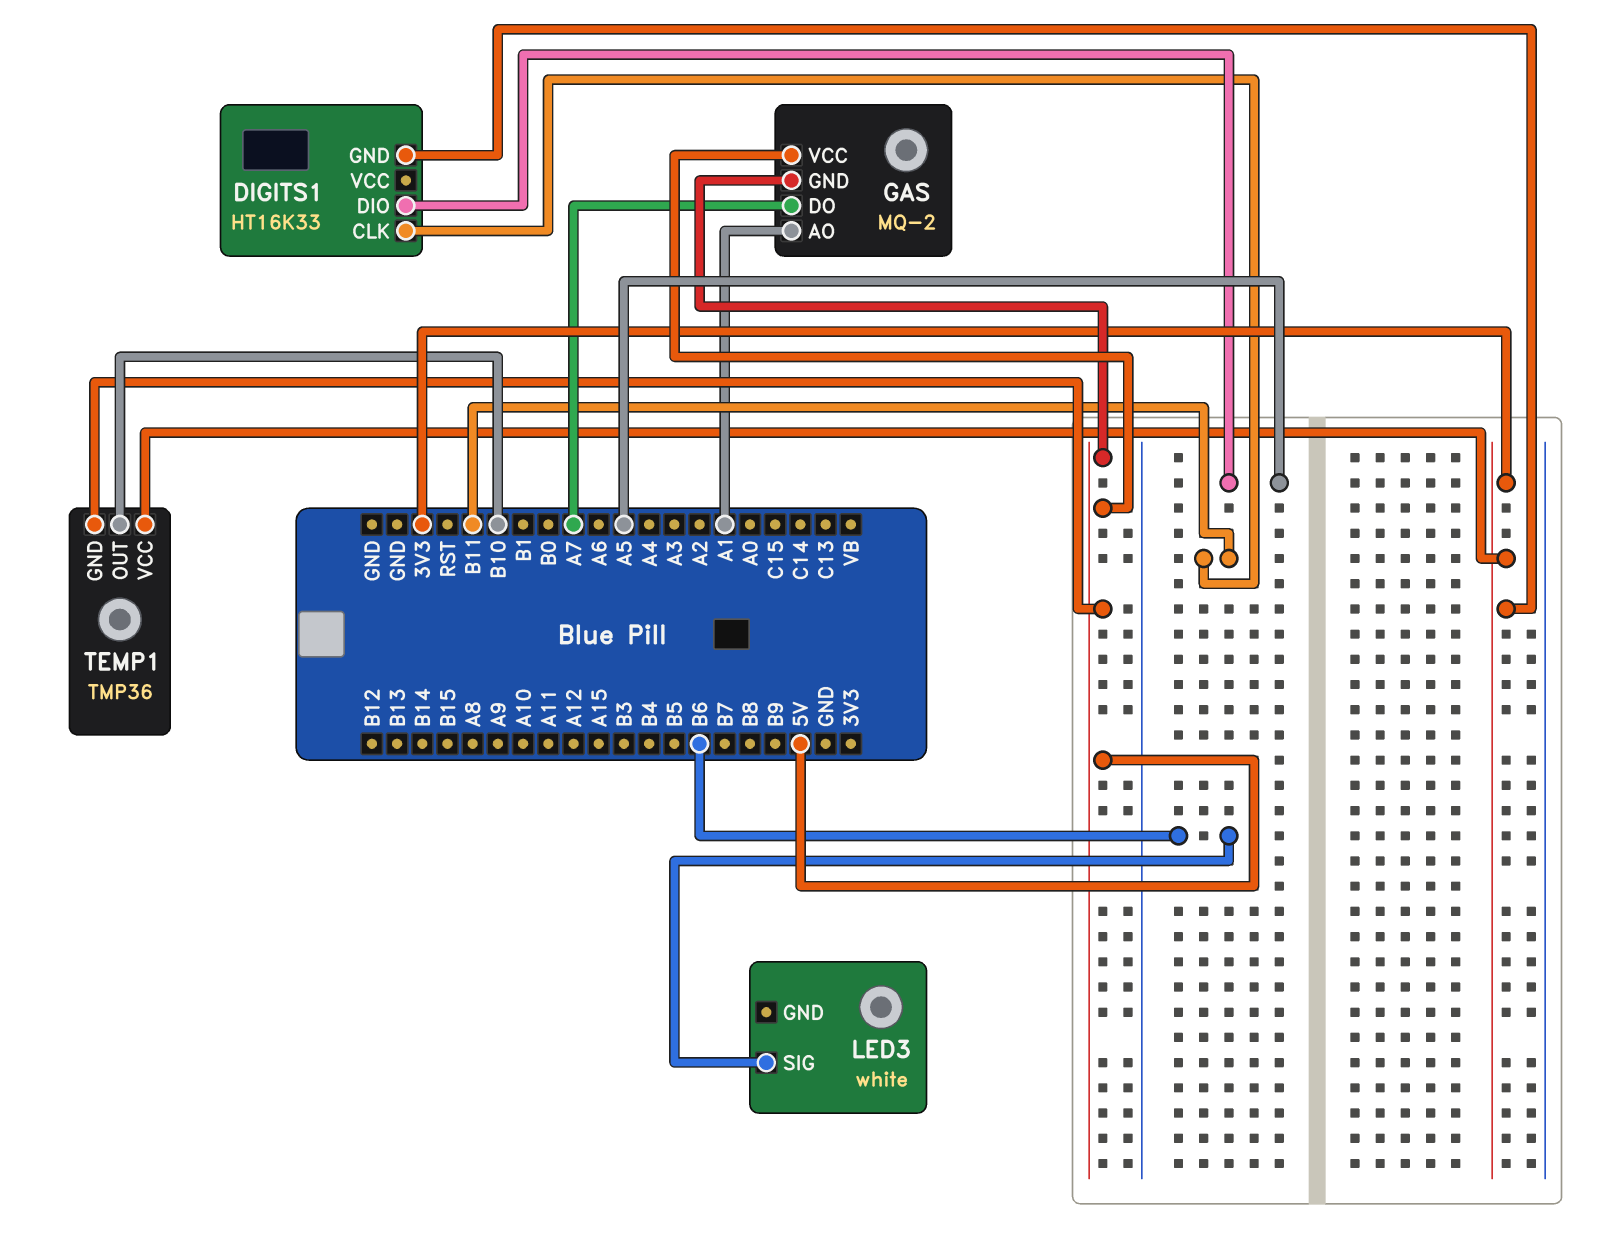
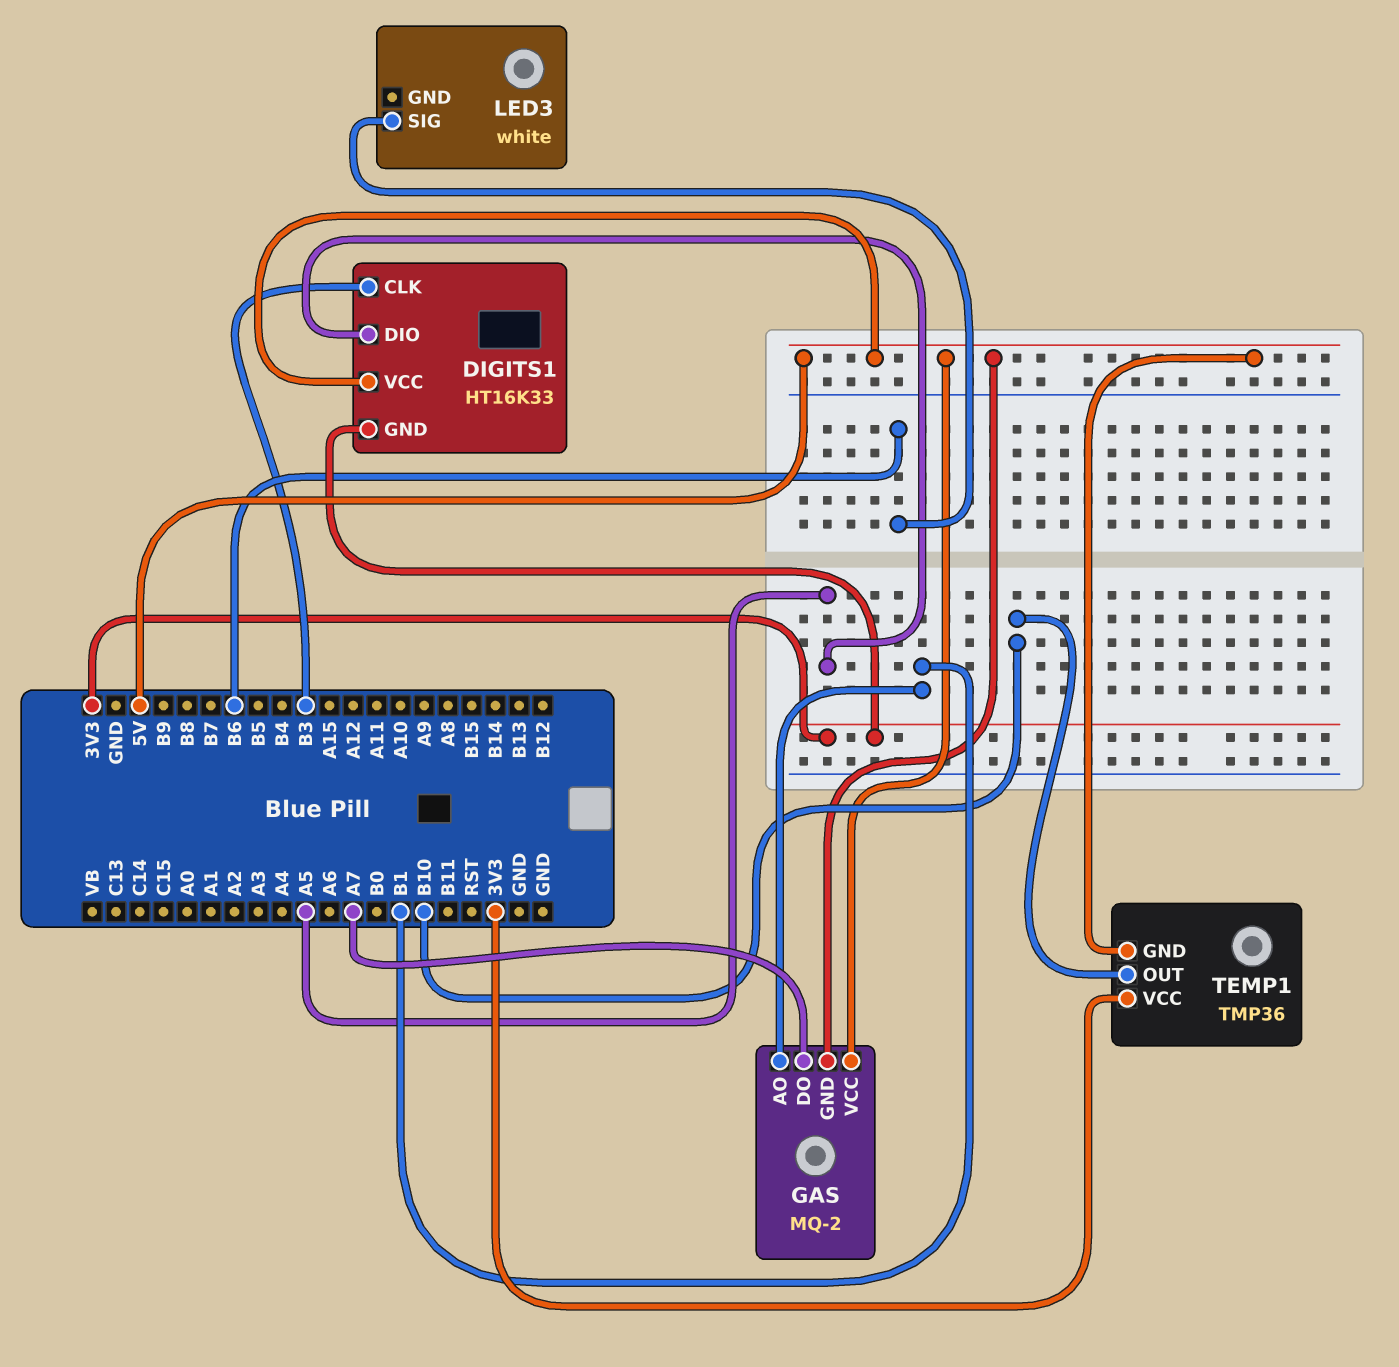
DIGITS1 pin CLK: B11 -> B3
DIGITS1 pin VCC: none -> 5V
GAS pin AO: A1 -> B1

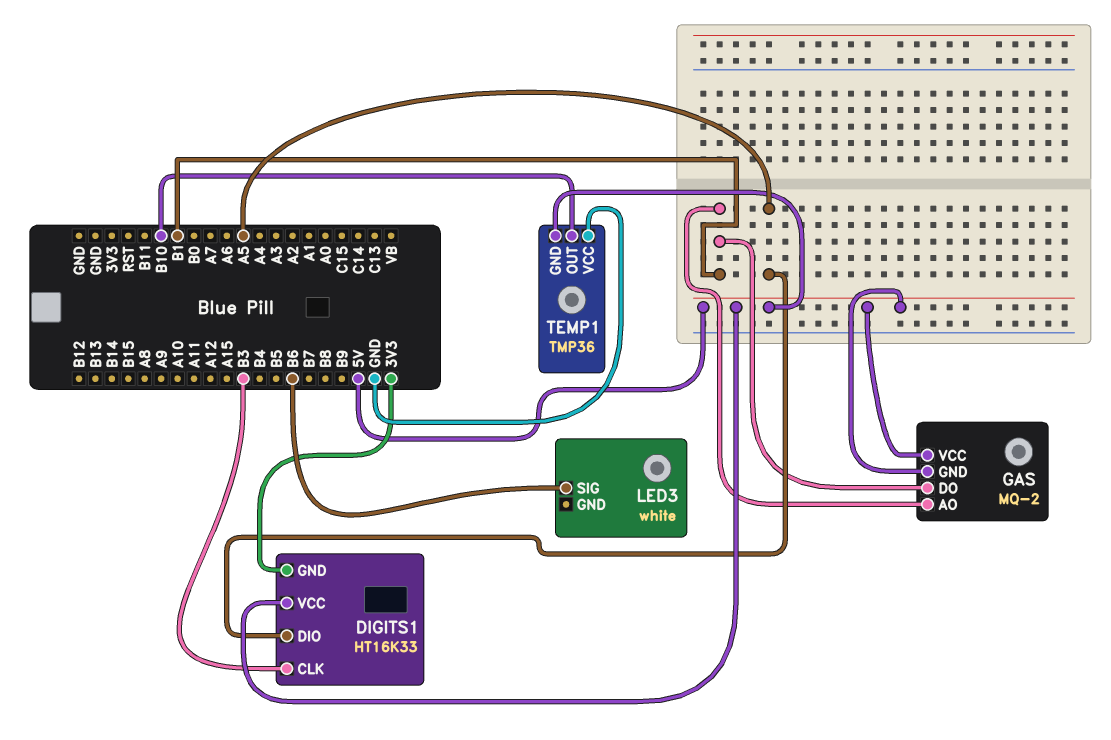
GAS pin DO: A7 -> B1
TEMP1 pin VCC: 3V3 -> GND

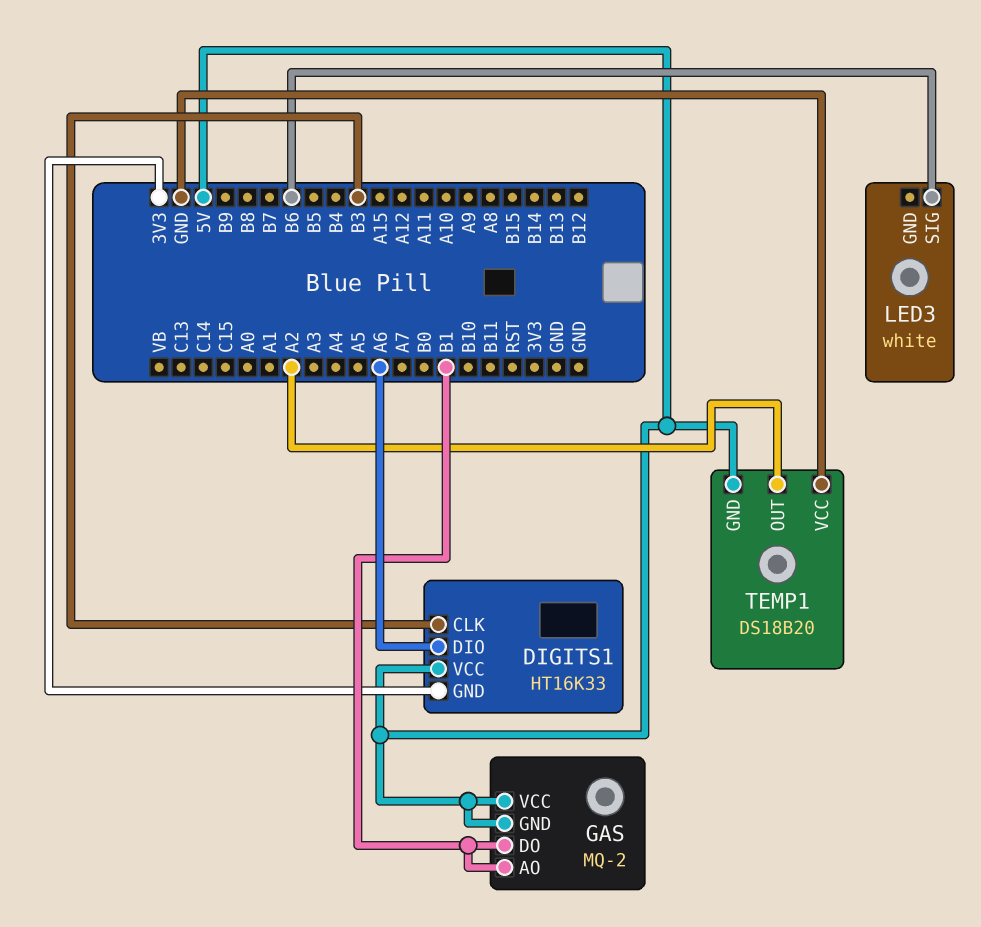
DIGITS1 pin DIO: A5 -> A6
TEMP1: TMP36 -> DS18B20
TEMP1 pin OUT: B10 -> A2

